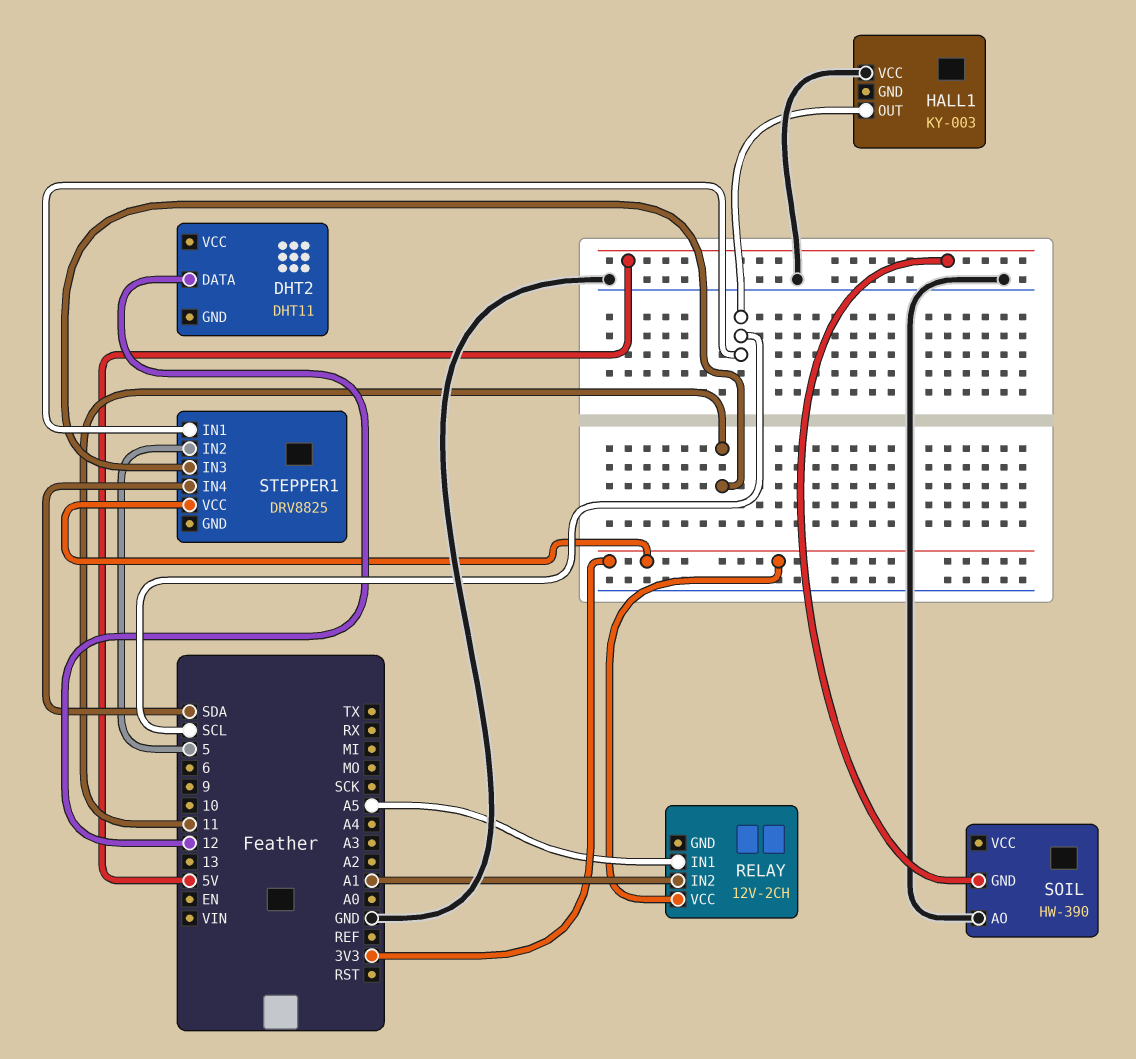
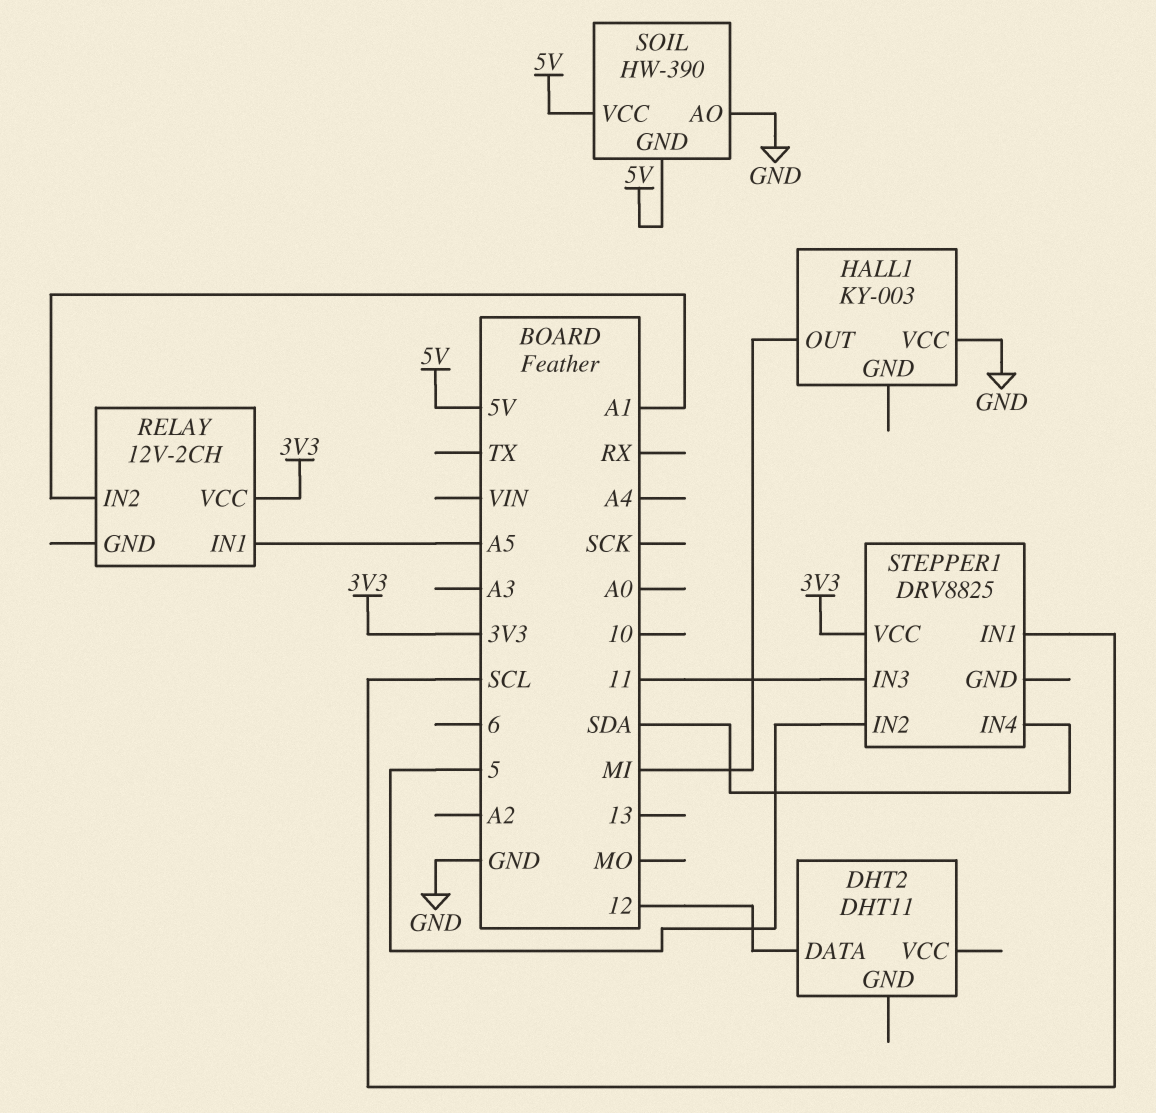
HALL1 pin OUT: SCL -> MI
SOIL pin VCC: none -> 5V

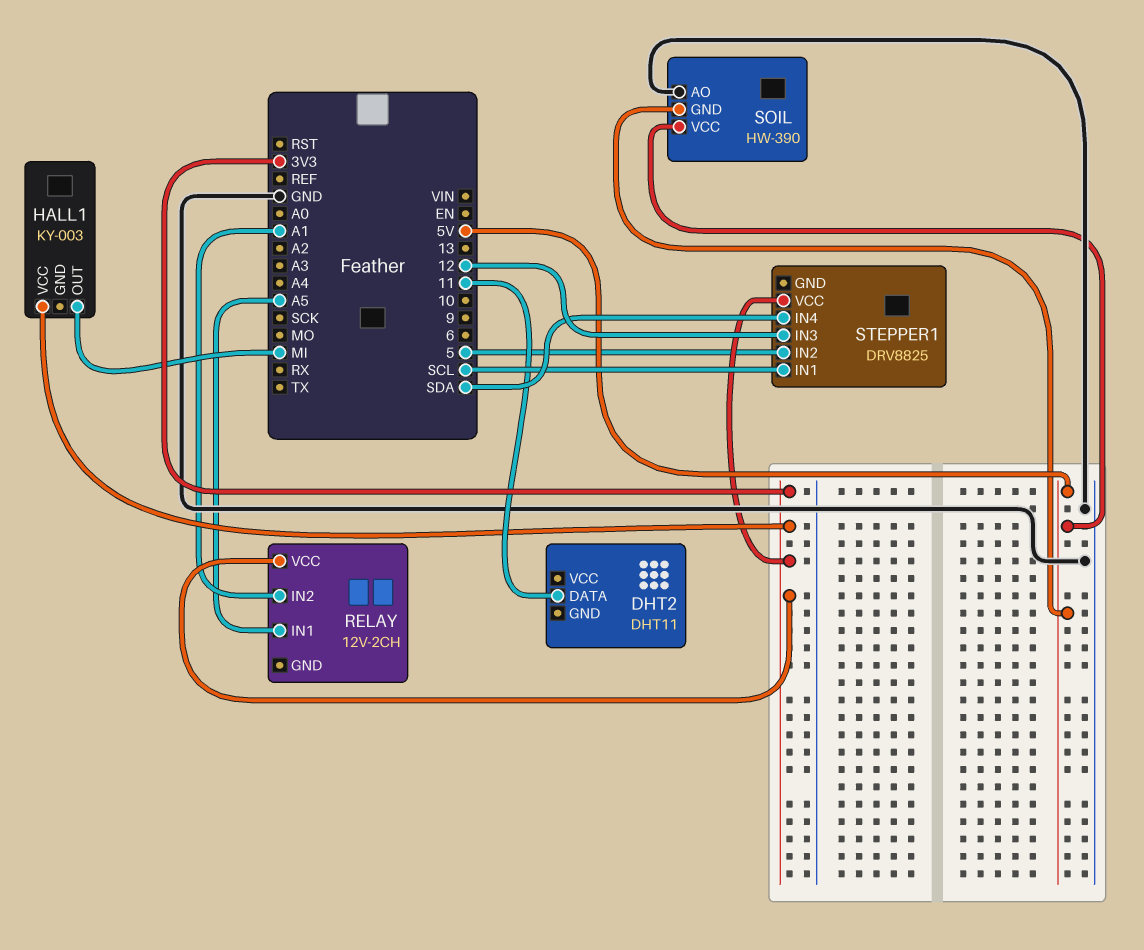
DHT2 pin DATA: 12 -> 11
HALL1 pin VCC: GND -> 3V3
STEPPER1 pin IN3: 11 -> 12

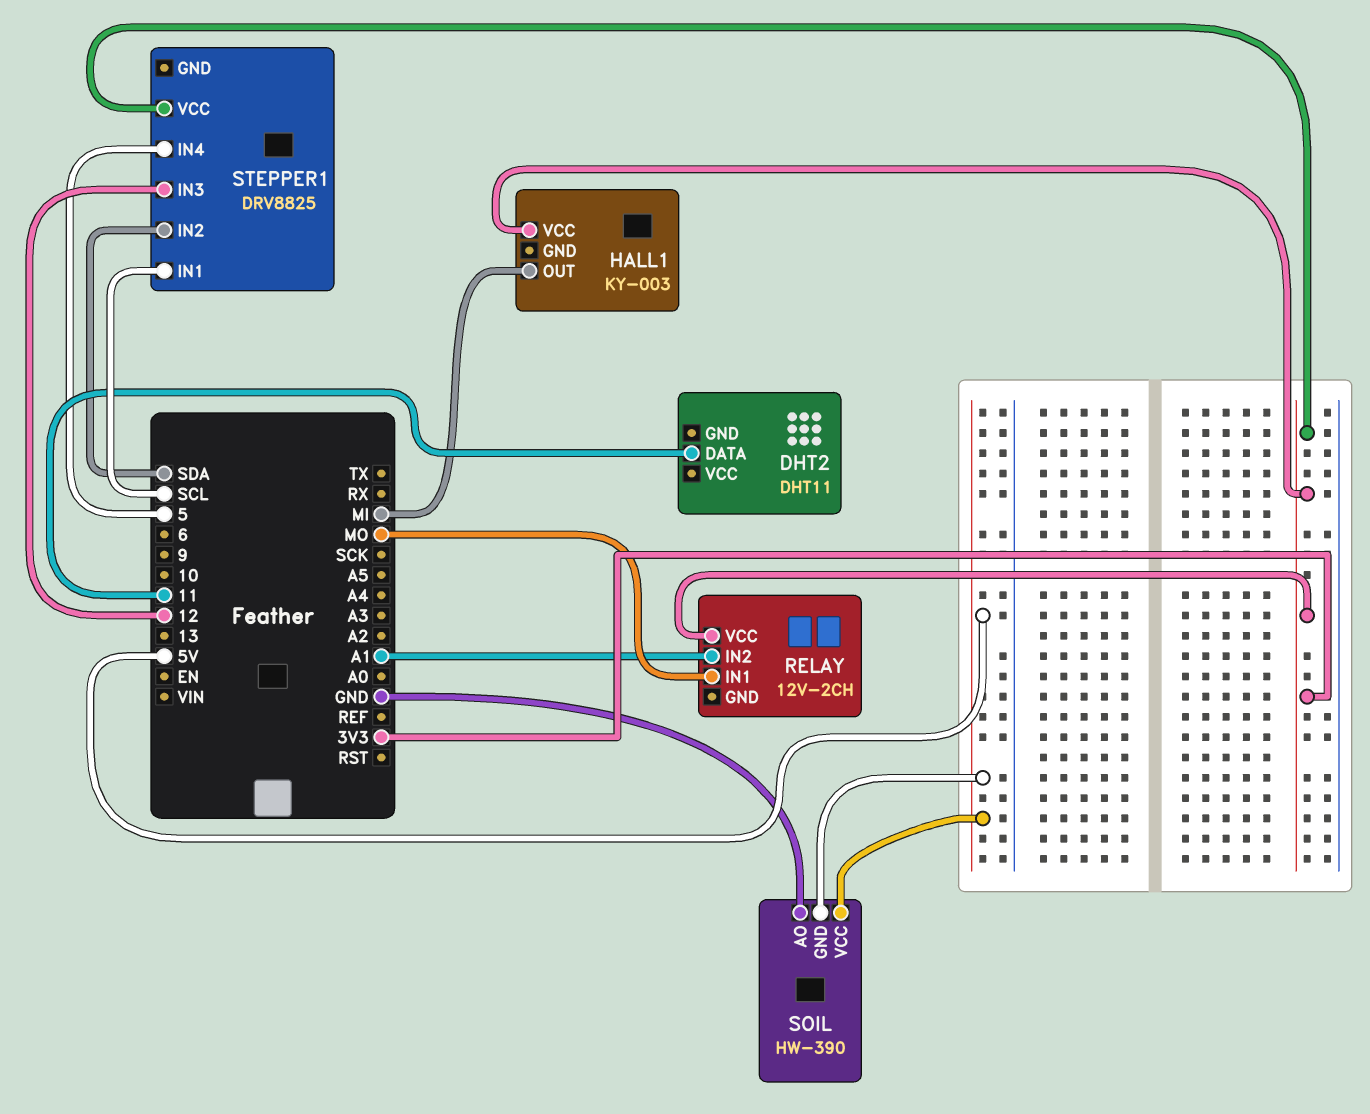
RELAY pin IN1: A5 -> MO
STEPPER1 pin IN2: 5 -> SDA
STEPPER1 pin IN4: SDA -> 5

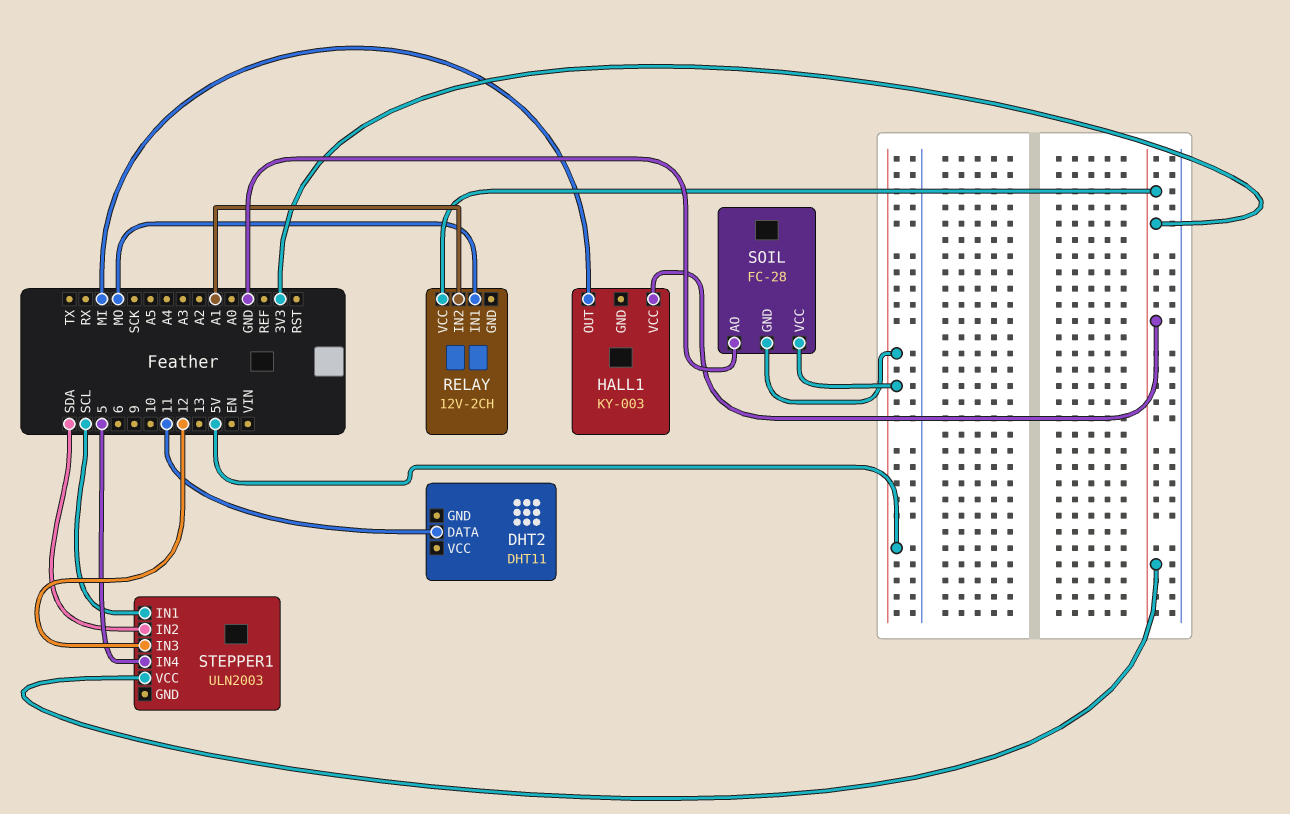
SOIL: HW-390 -> FC-28
STEPPER1: DRV8825 -> ULN2003

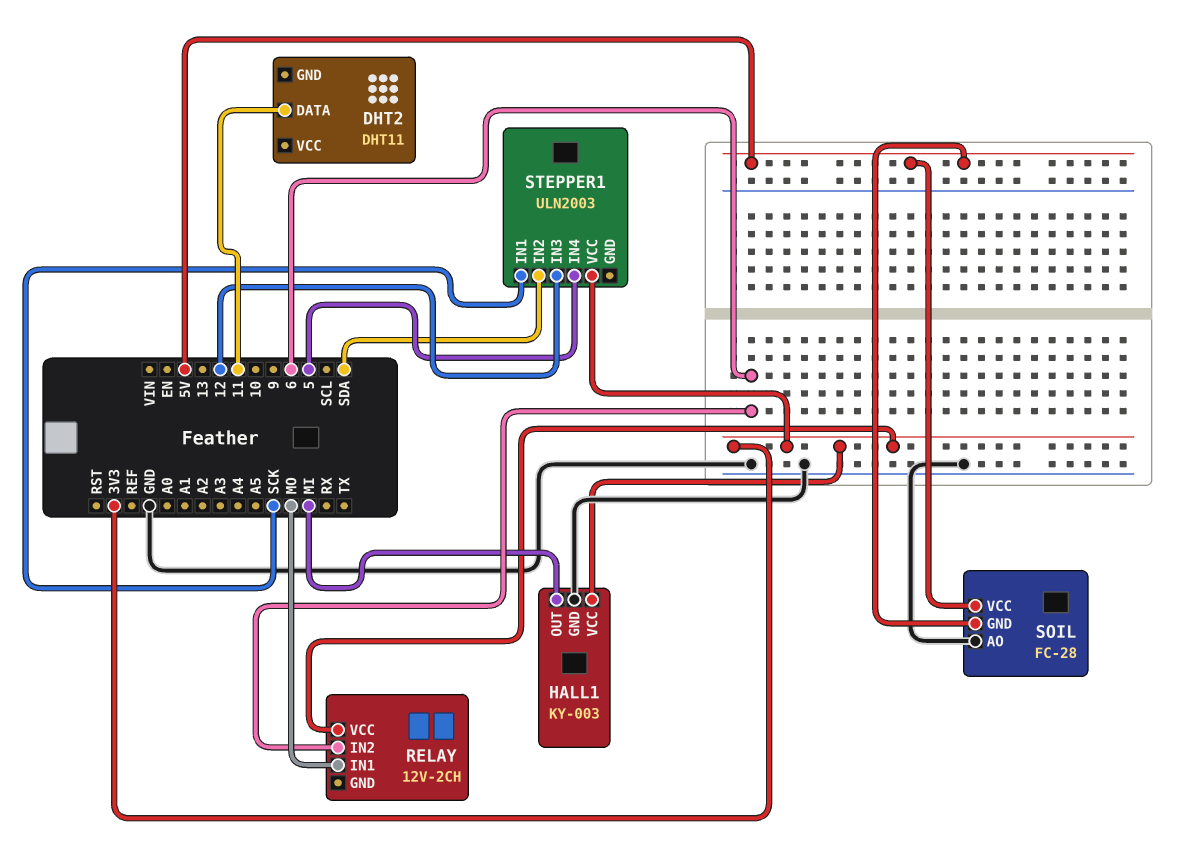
HALL1 pin GND: none -> GND
RELAY pin IN2: A1 -> 6
STEPPER1 pin IN1: SCL -> SCK

